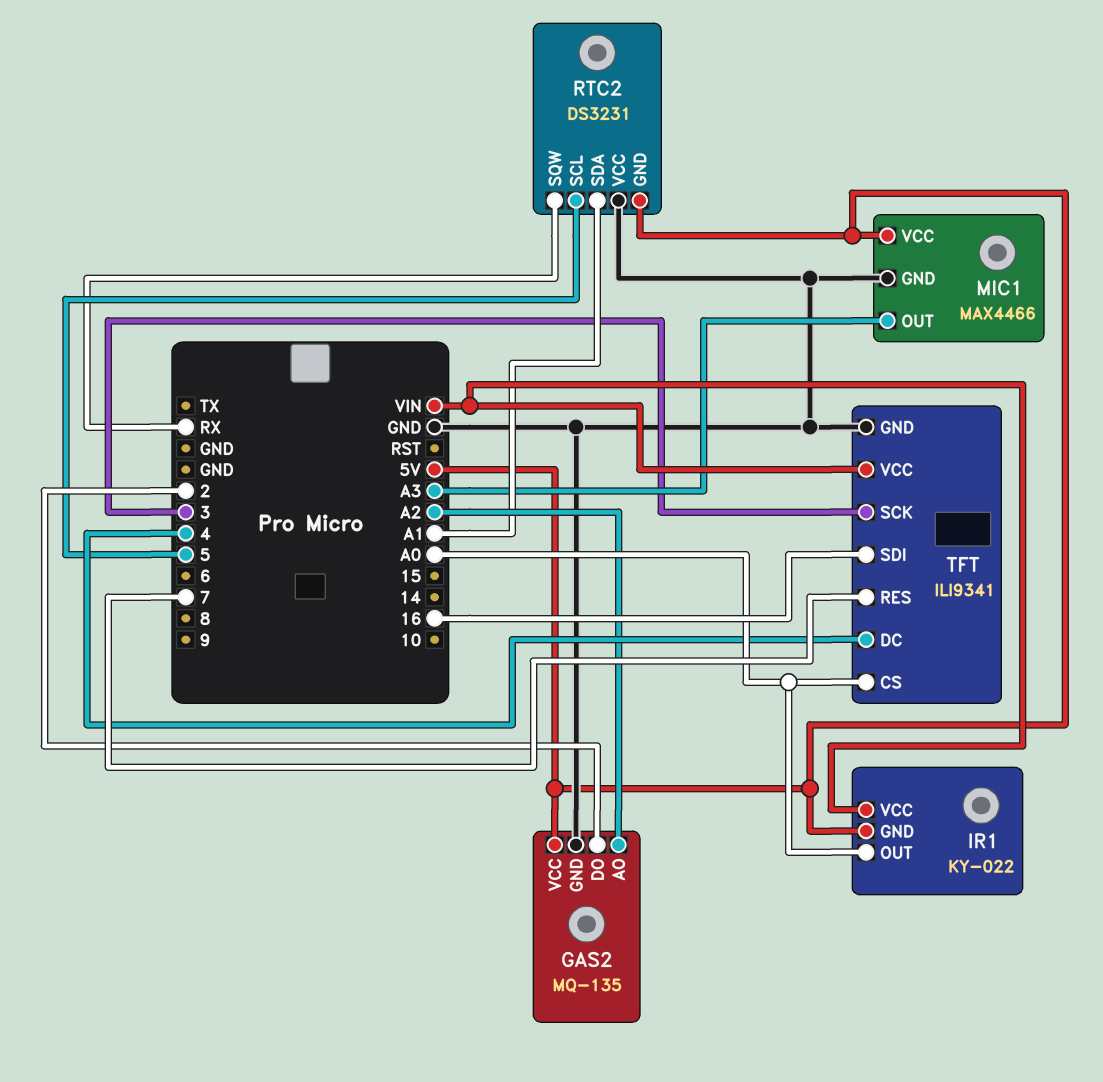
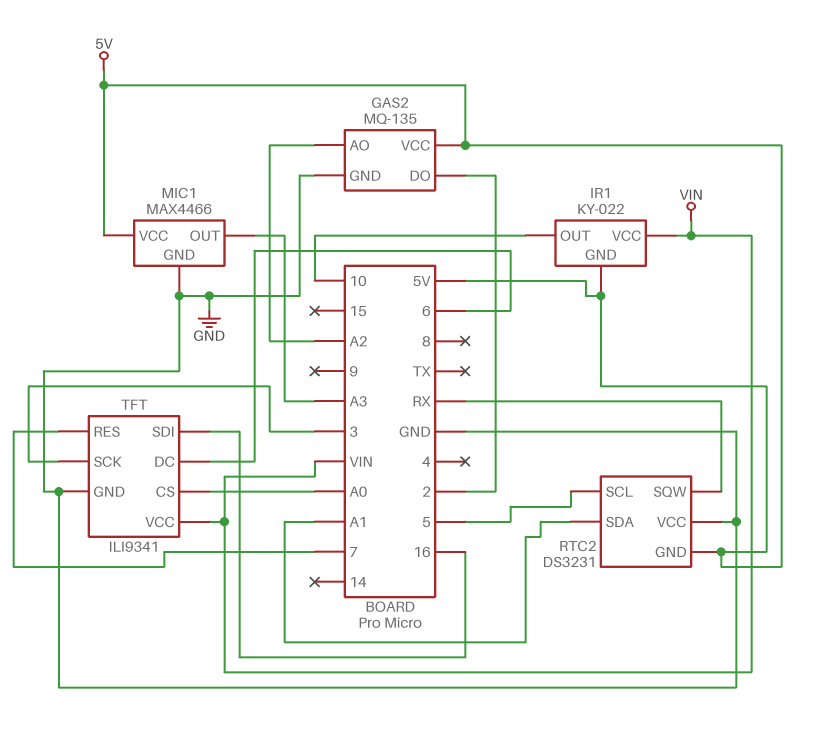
IR1 pin OUT: A0 -> 10
TFT pin DC: 4 -> 6

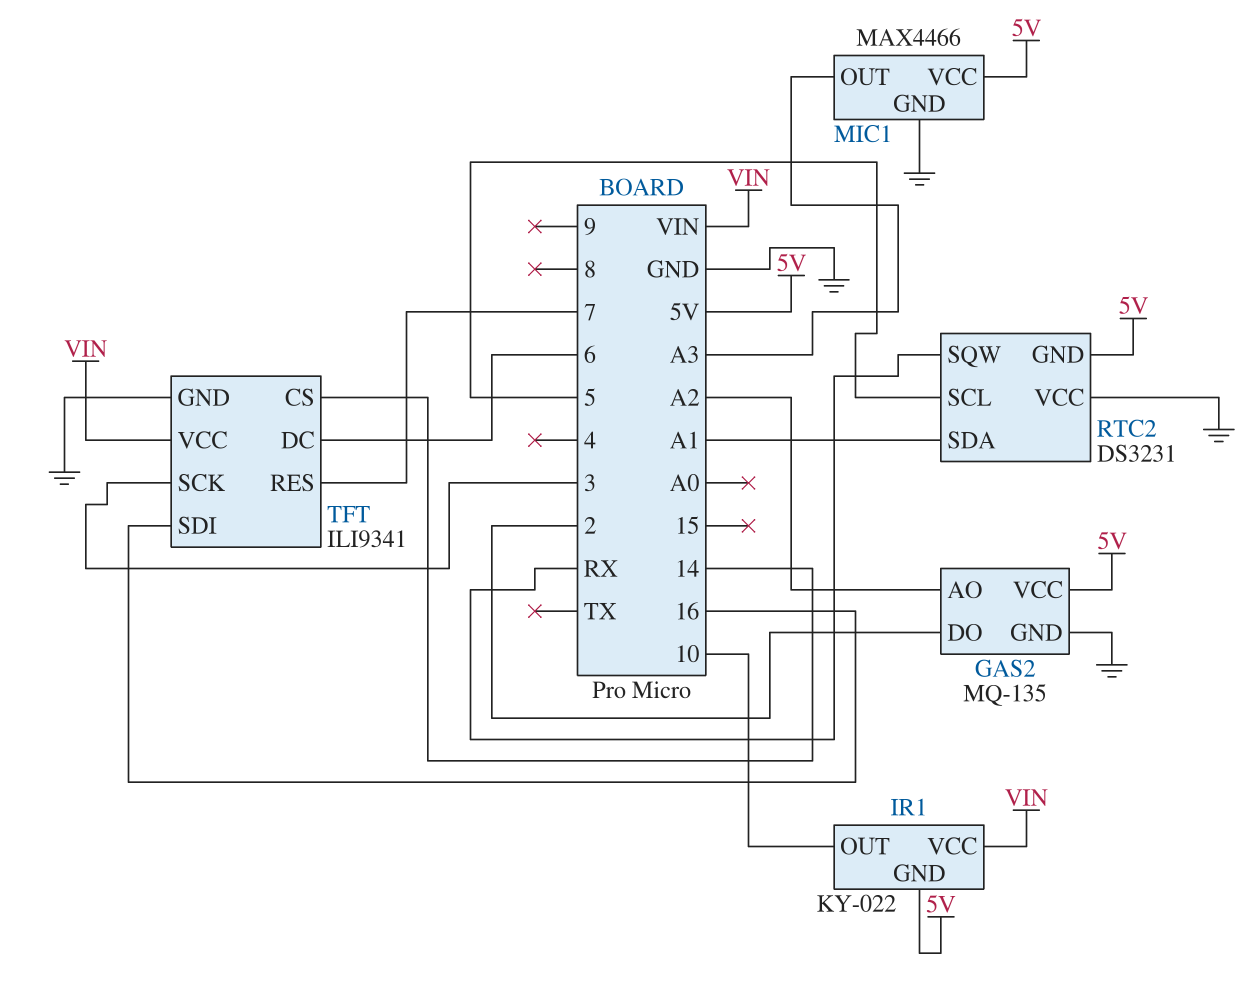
TFT pin CS: A0 -> 14

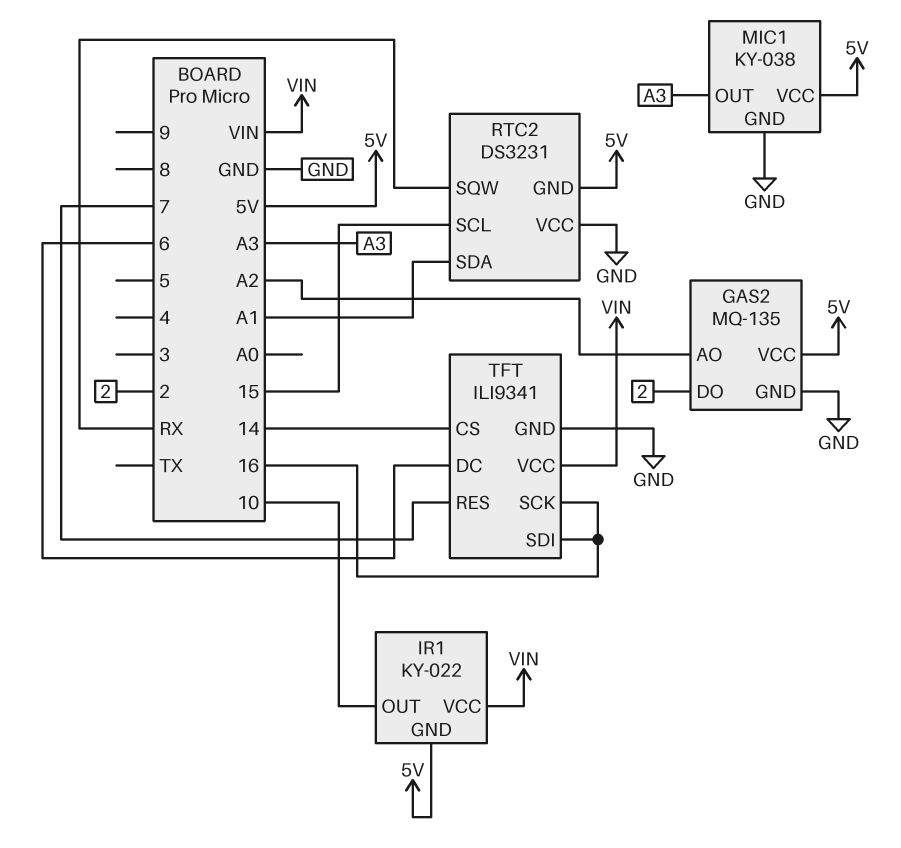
MIC1: MAX4466 -> KY-038
RTC2 pin SCL: 5 -> 15
TFT pin SCK: 3 -> 16

